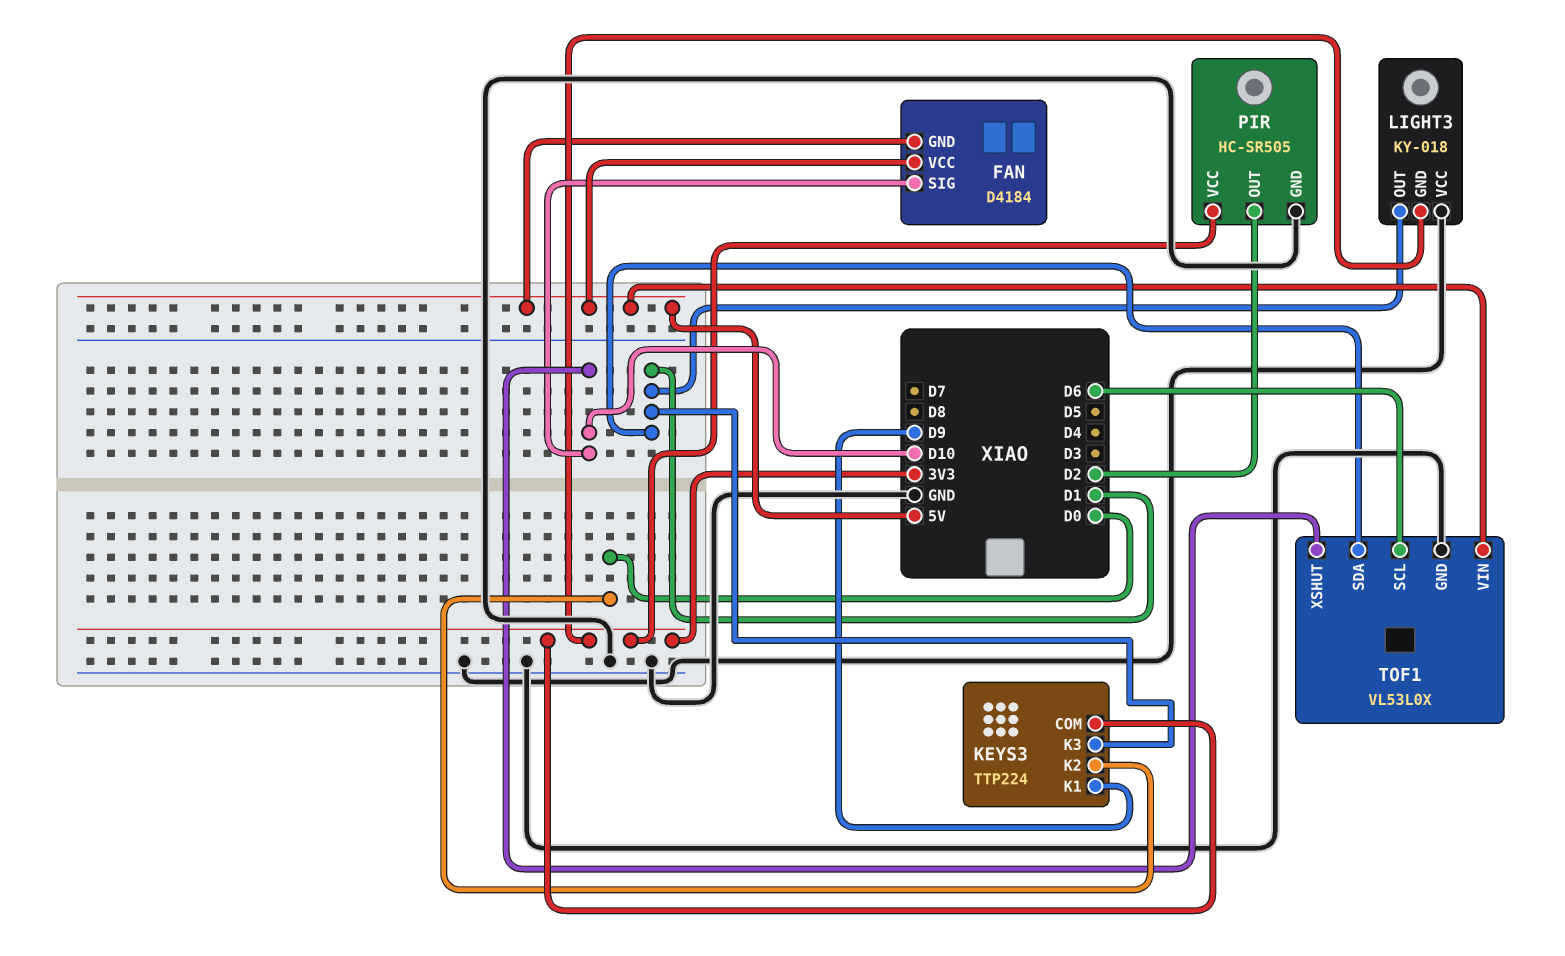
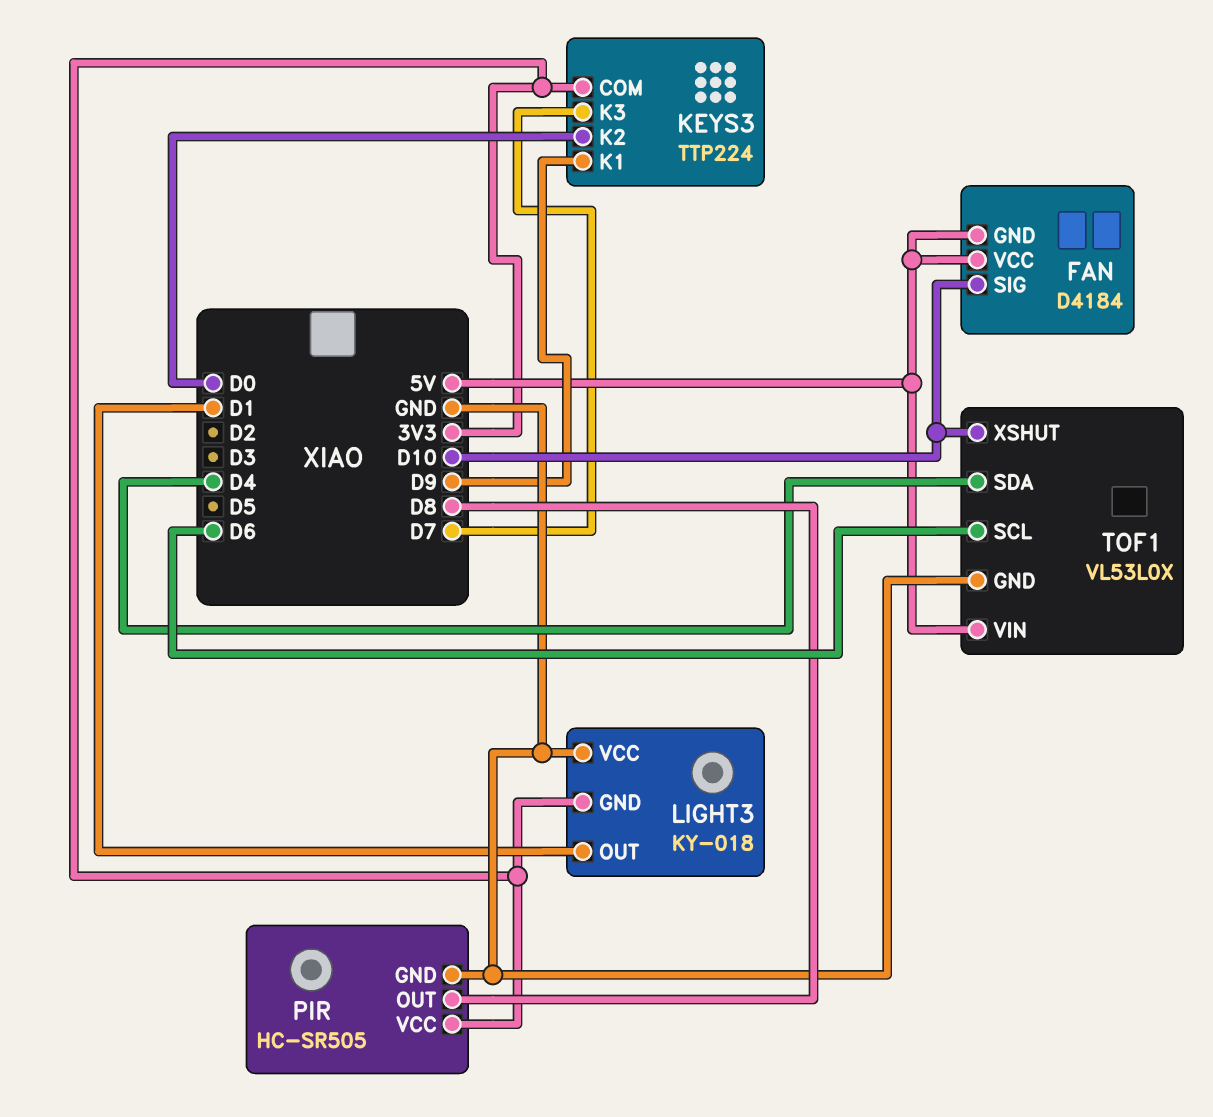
KEYS3 pin K3: D1 -> D7
PIR pin OUT: D2 -> D8
TOF1 pin SDA: D1 -> D4

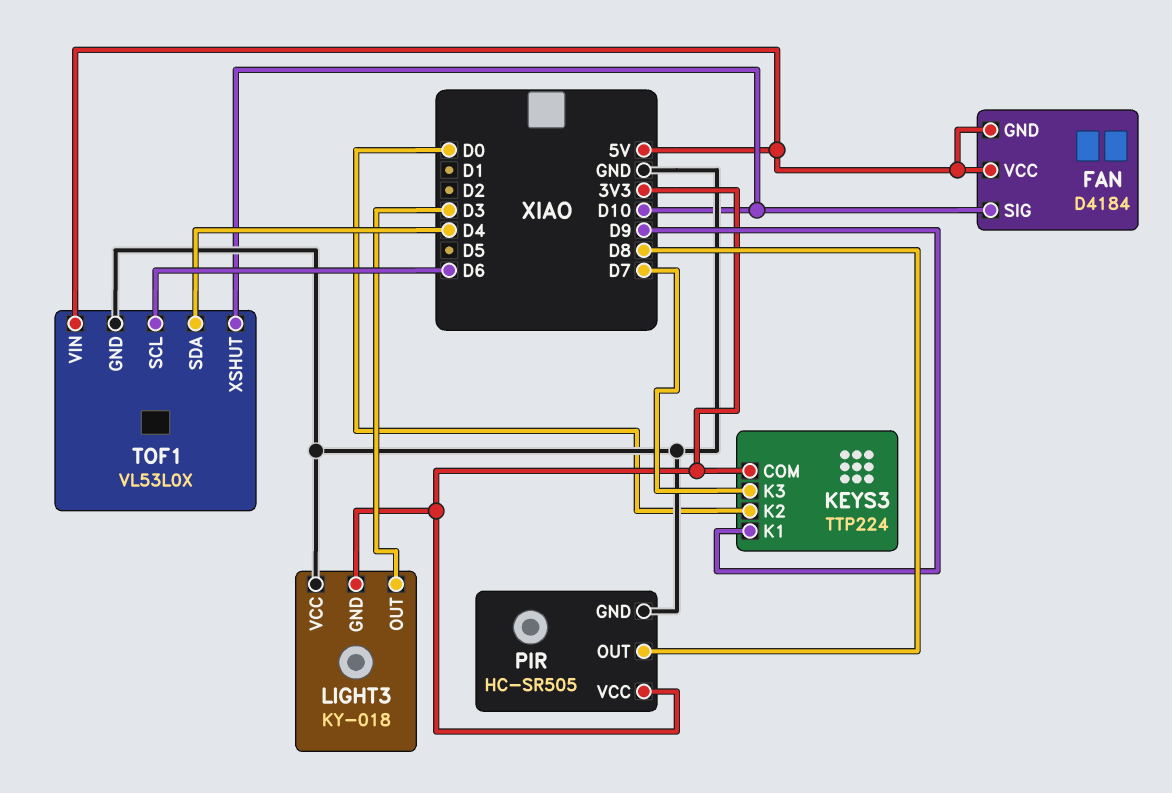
LIGHT3 pin OUT: D1 -> D3

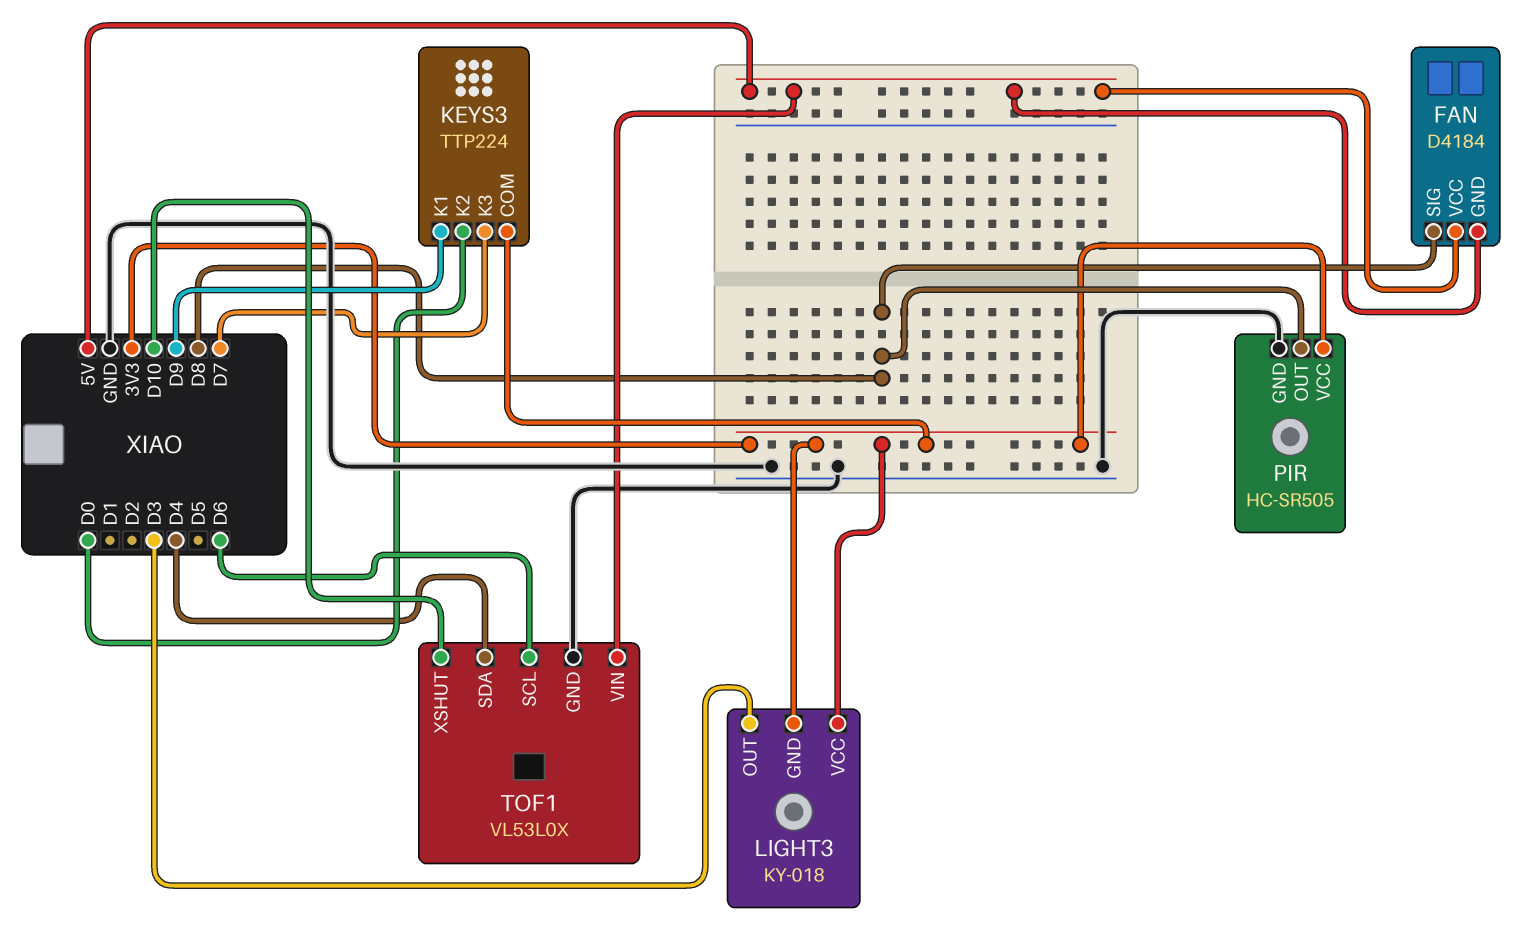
FAN pin SIG: D10 -> D8
LIGHT3 pin VCC: GND -> 3V3

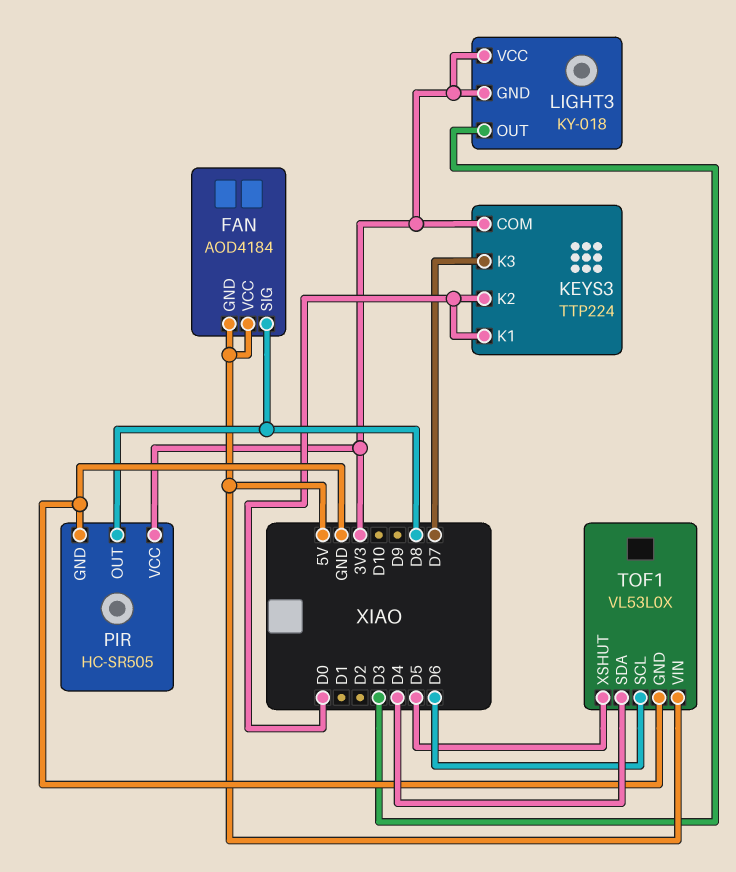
FAN: D4184 -> AOD4184
KEYS3 pin K1: D9 -> D0
TOF1 pin XSHUT: D10 -> D5

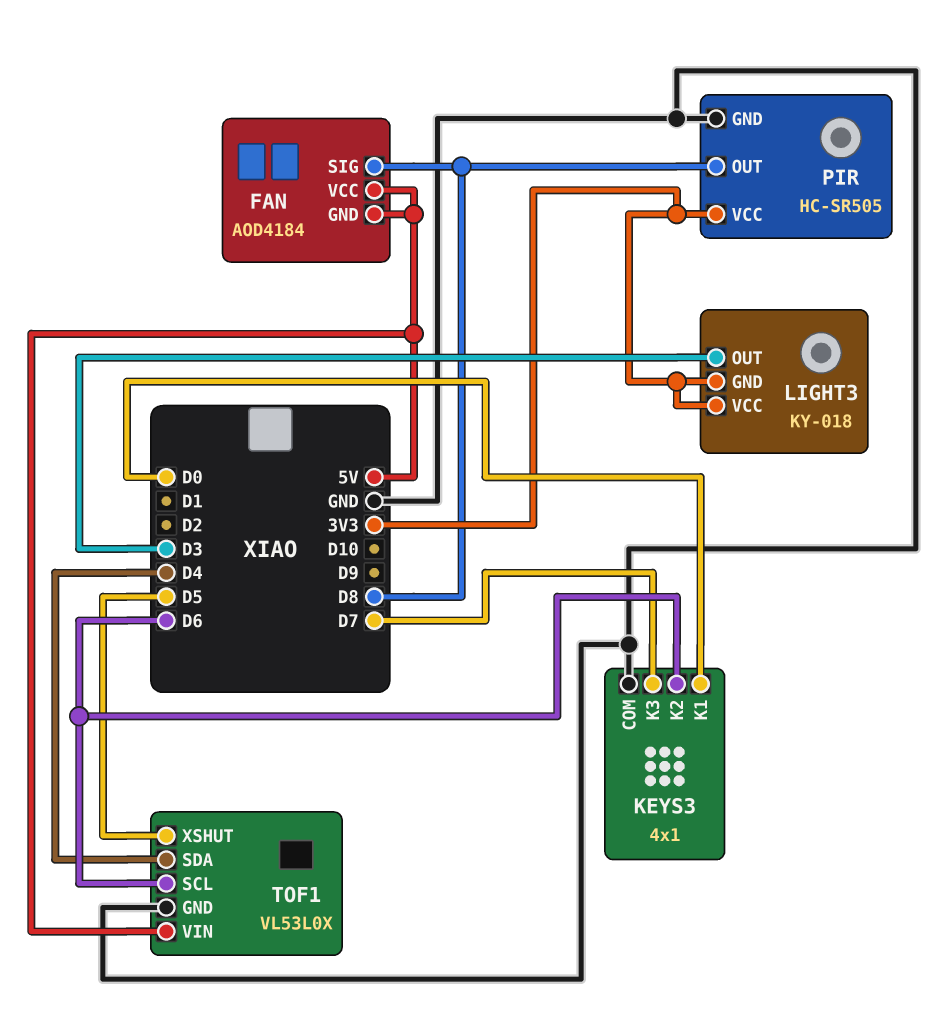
KEYS3: TTP224 -> 4x1
KEYS3 pin COM: 3V3 -> GND
KEYS3 pin K2: D0 -> D6

